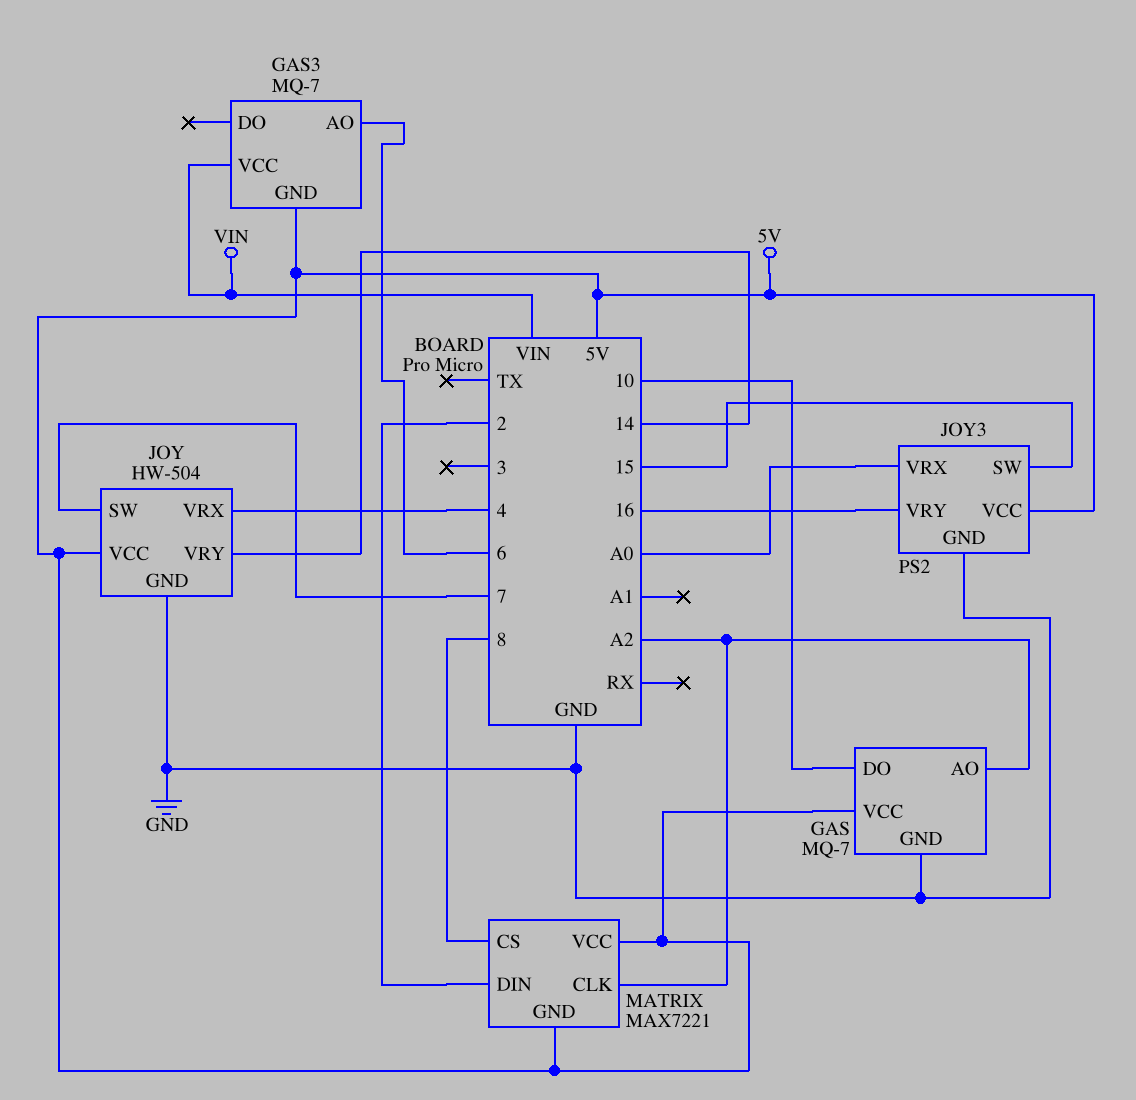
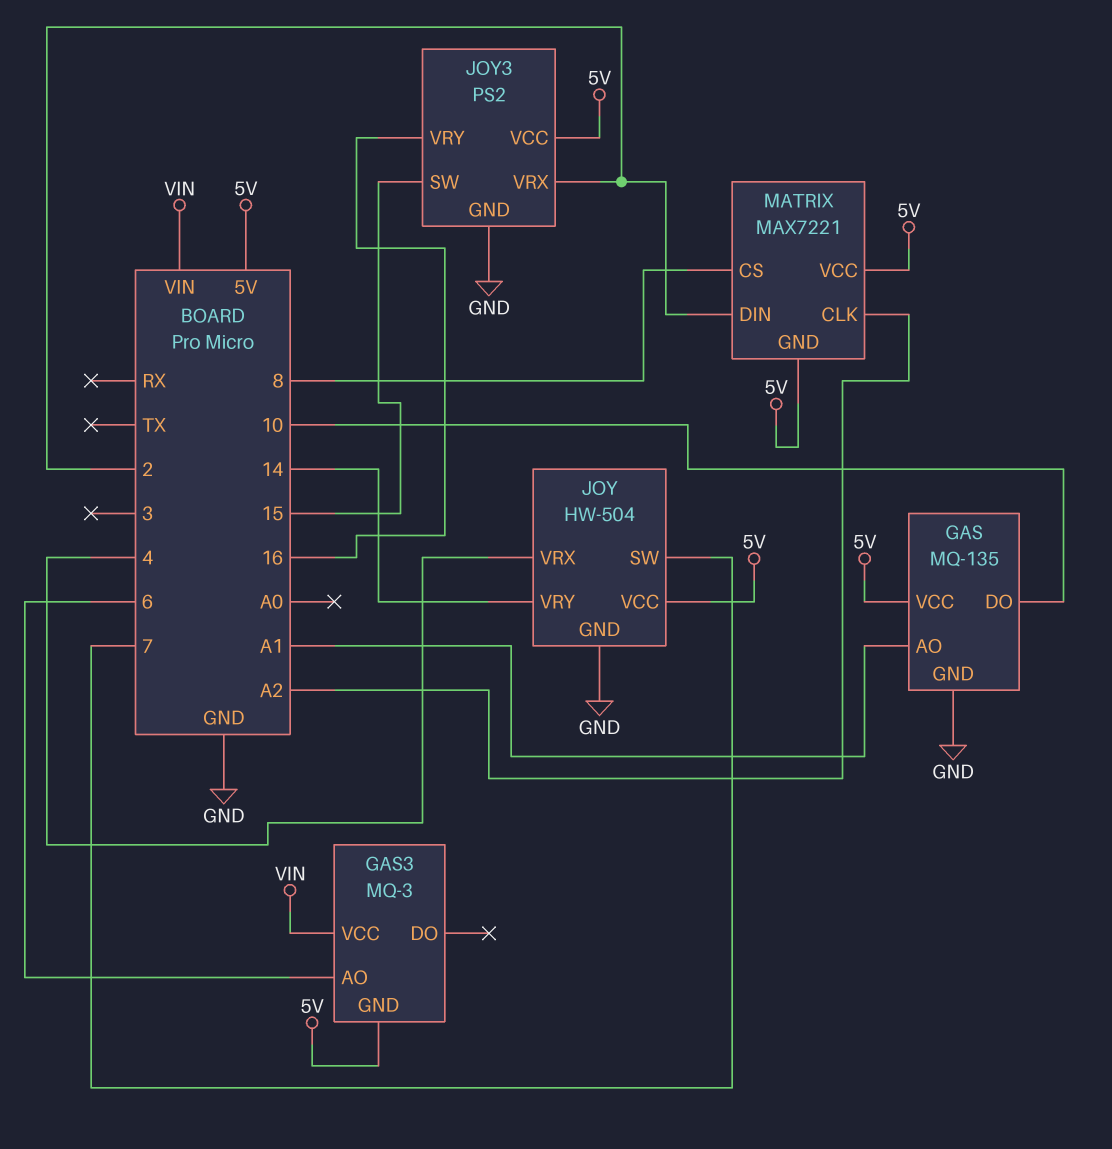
GAS: MQ-7 -> MQ-135
GAS pin AO: A2 -> A1
GAS3: MQ-7 -> MQ-3
JOY3 pin VRX: A0 -> 2

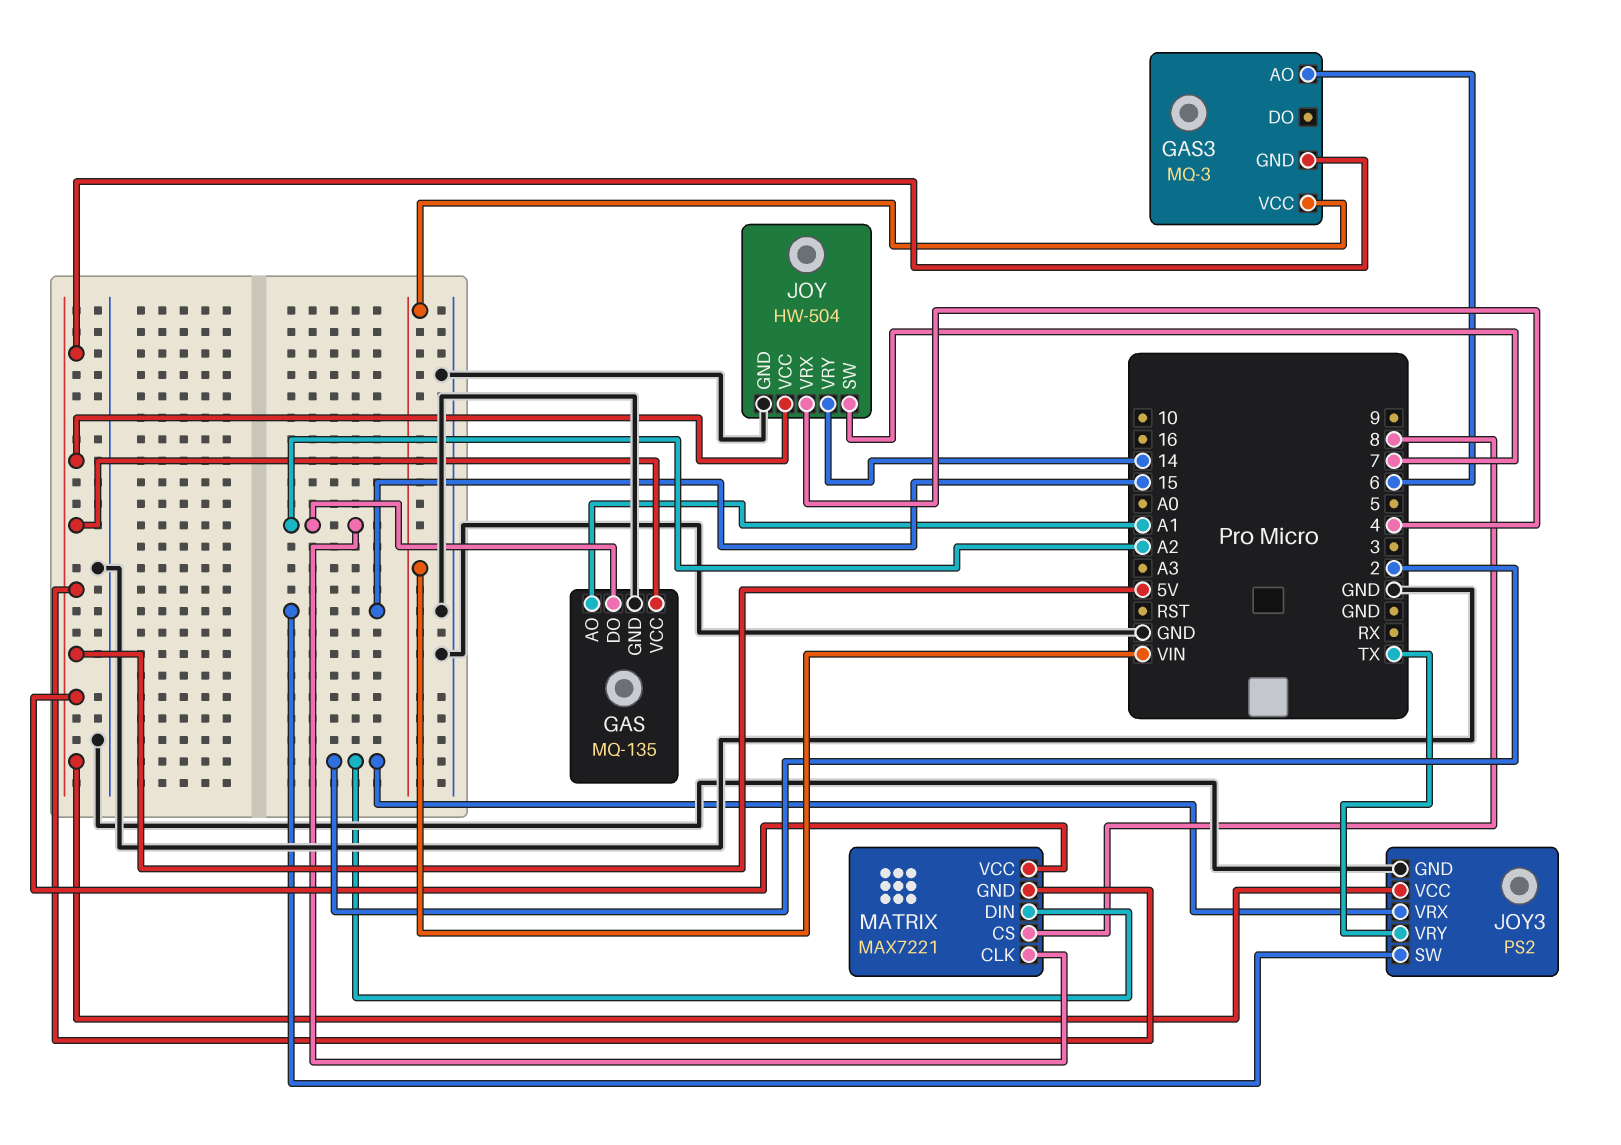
GAS pin DO: 10 -> A2
JOY3 pin VRY: 16 -> TX

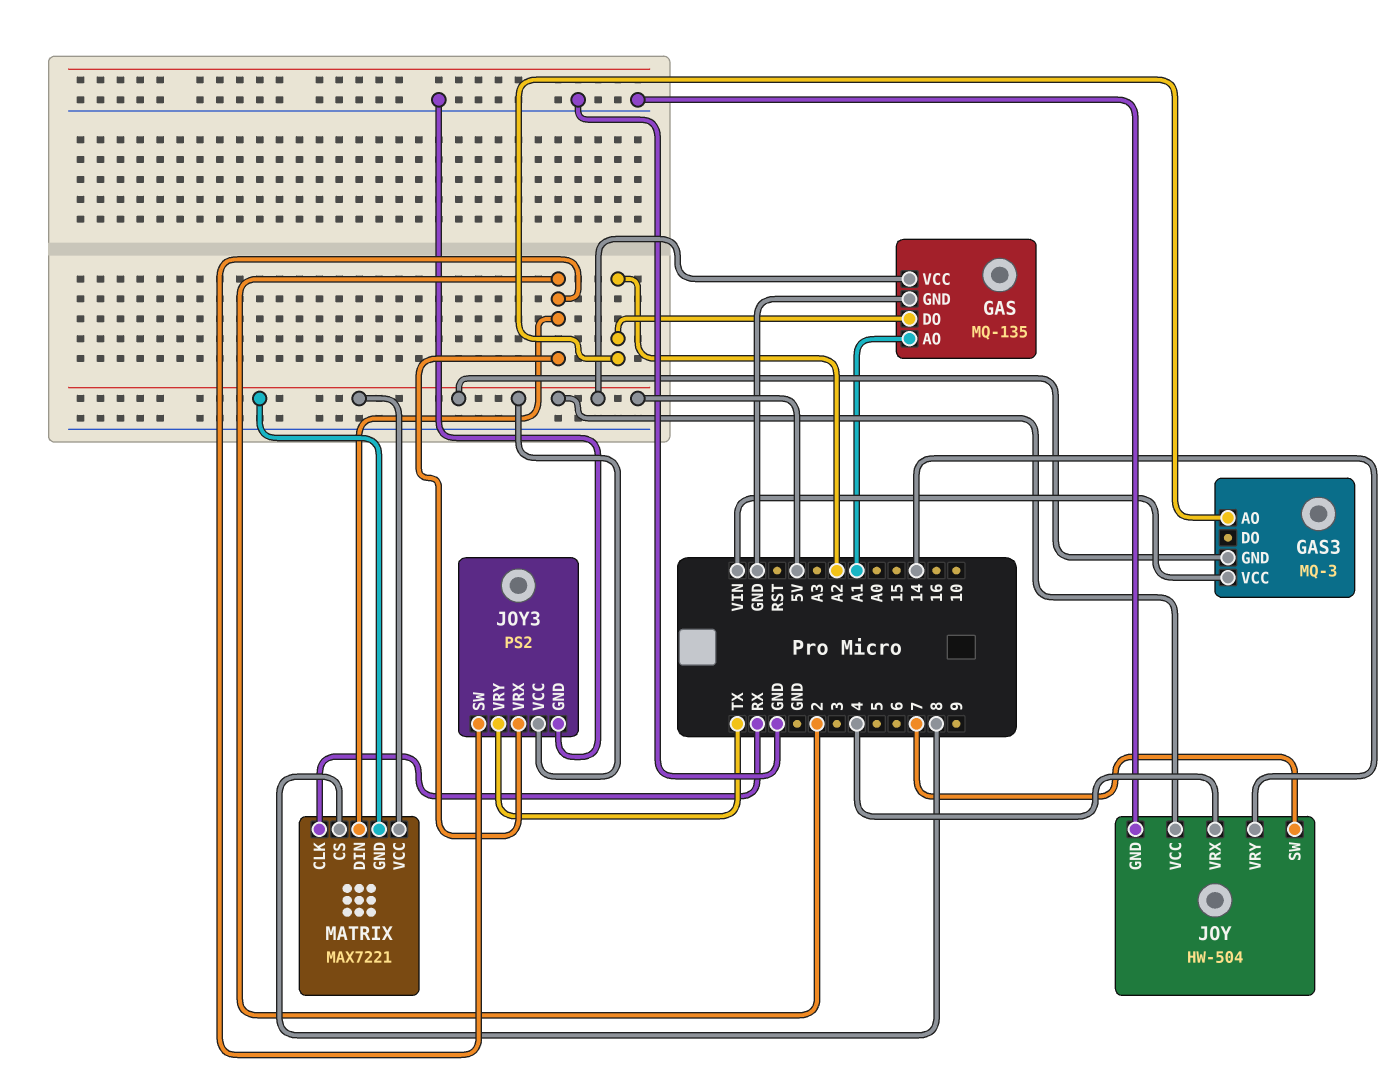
GAS3 pin AO: 6 -> A2
JOY3 pin SW: 15 -> 2
MATRIX pin CLK: A2 -> RX

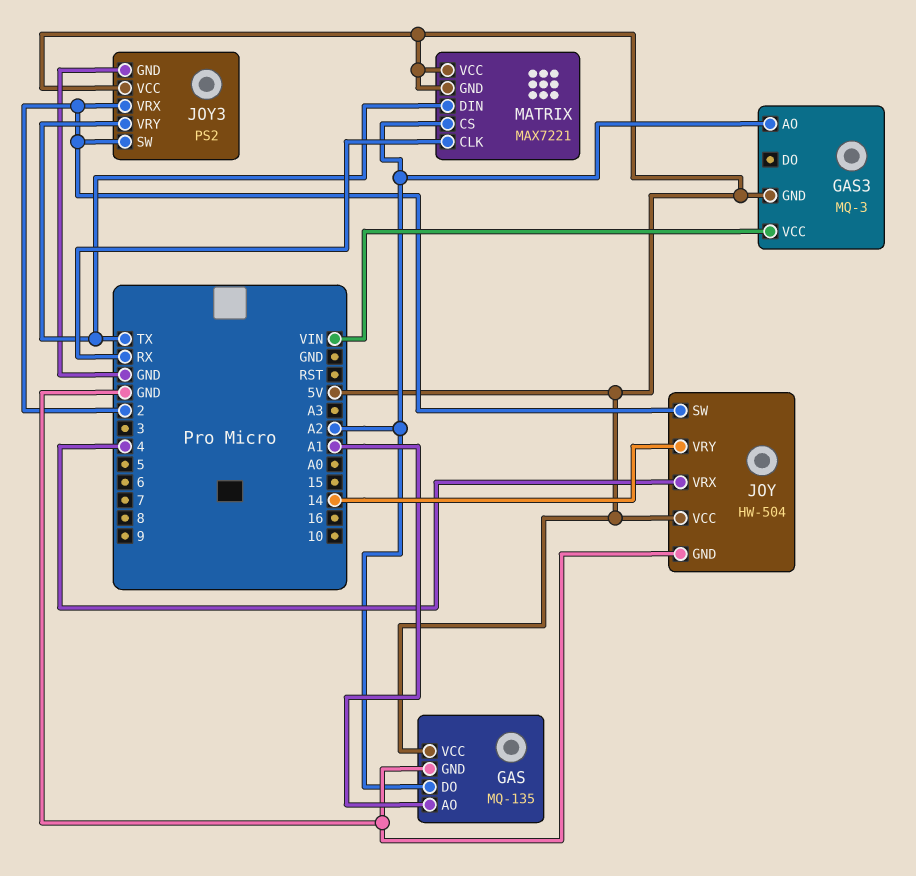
JOY pin SW: 7 -> 2
MATRIX pin CS: 8 -> A2
MATRIX pin DIN: 2 -> TX

